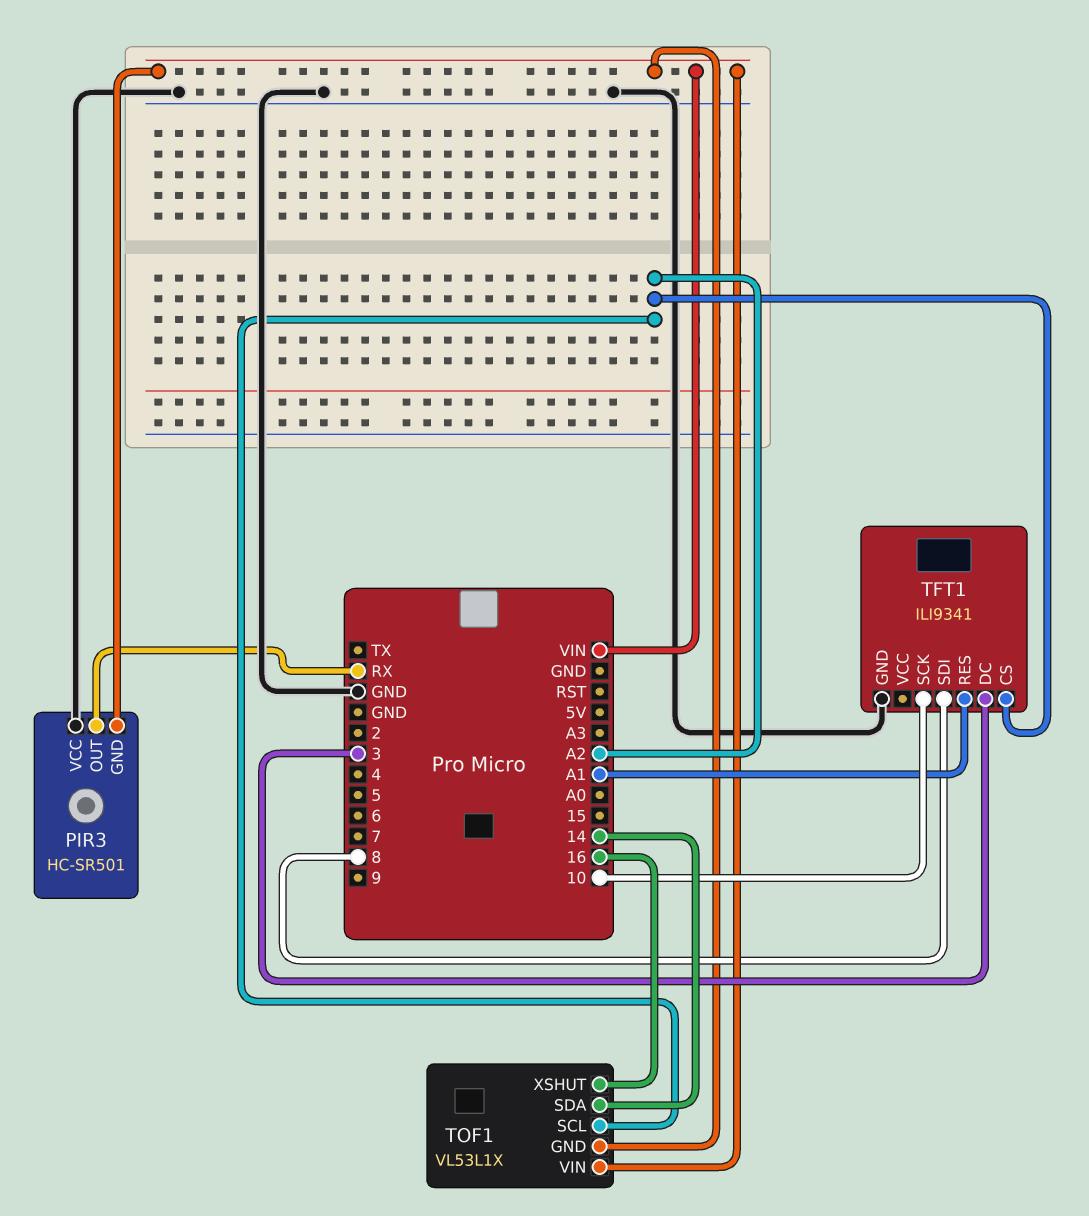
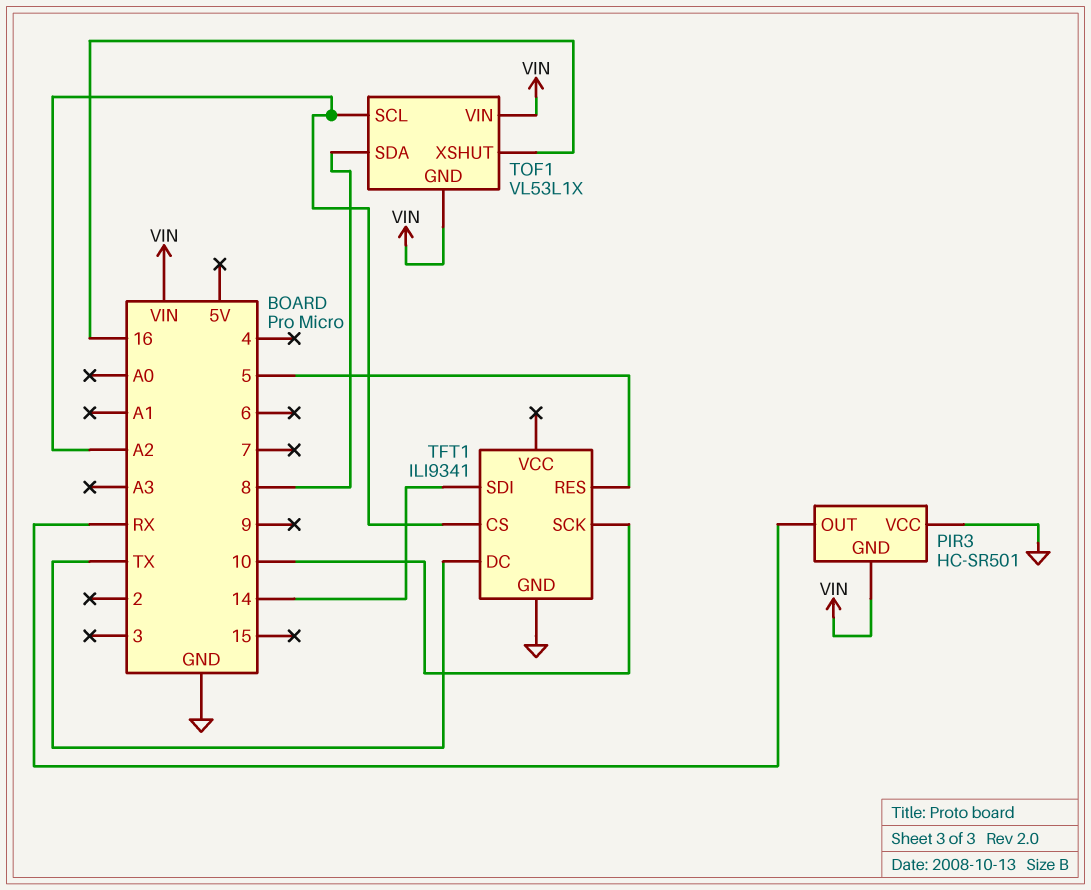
TFT1 pin DC: 3 -> TX
TFT1 pin RES: A1 -> 5
TFT1 pin SDI: 8 -> 14
TOF1 pin SDA: 14 -> 8

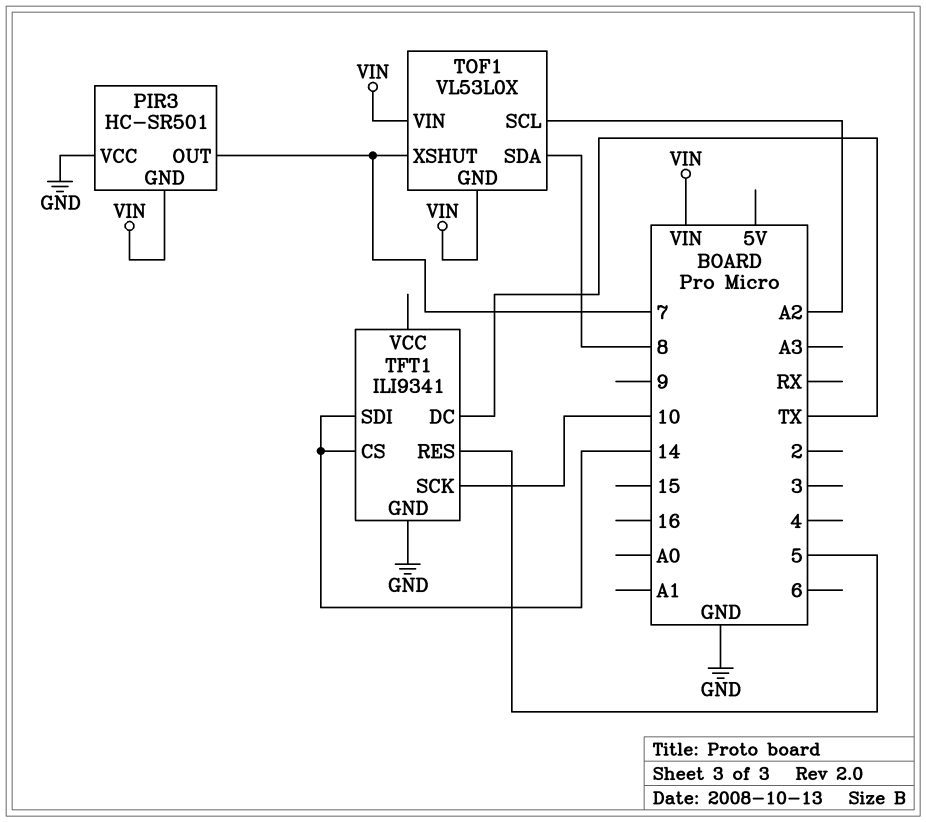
PIR3 pin OUT: RX -> 7
TFT1 pin CS: A2 -> 14
TOF1: VL53L1X -> VL53L0X
TOF1 pin XSHUT: 16 -> 7

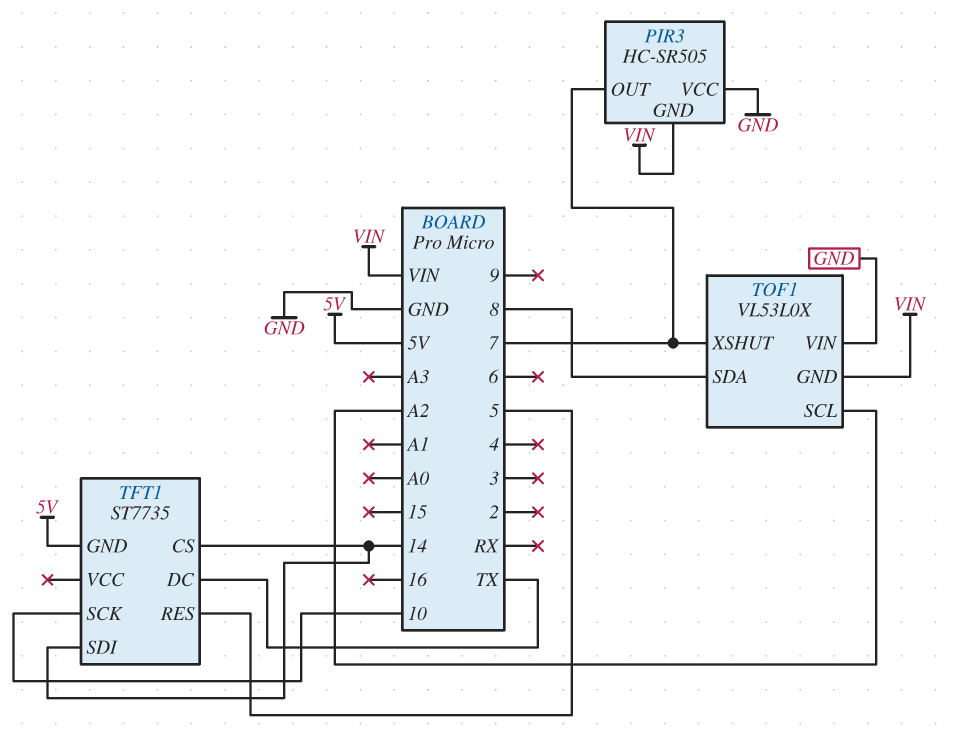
PIR3: HC-SR501 -> HC-SR505
TFT1: ILI9341 -> ST7735
TFT1 pin GND: GND -> 5V
TOF1 pin VIN: VIN -> GND

